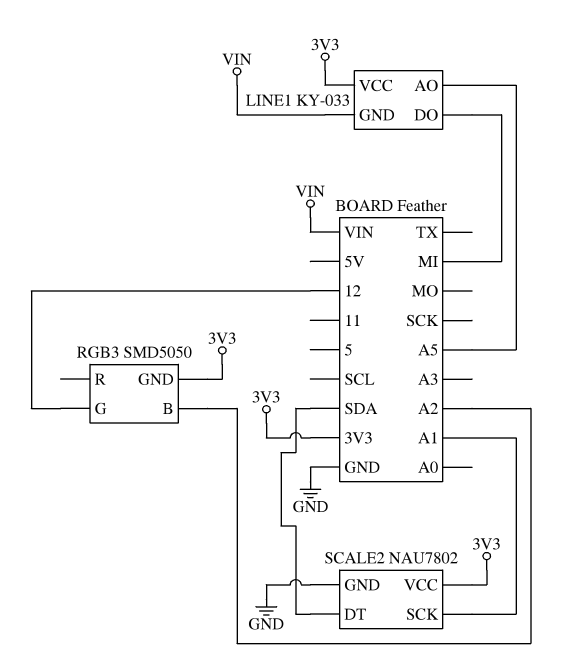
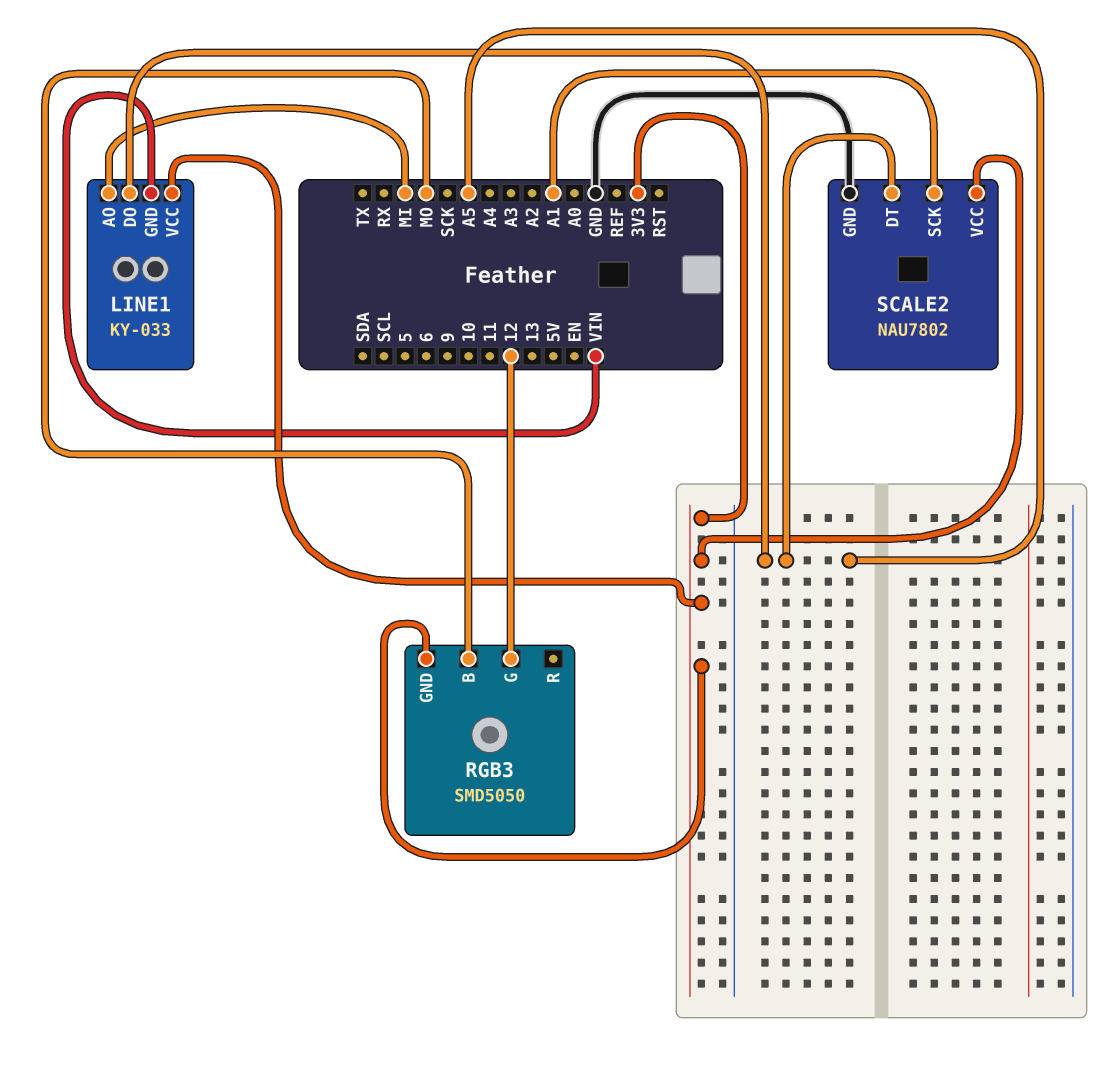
LINE1 pin AO: A5 -> MI
LINE1 pin DO: MI -> A5
RGB3 pin B: A2 -> MO
SCALE2 pin DT: SDA -> A5

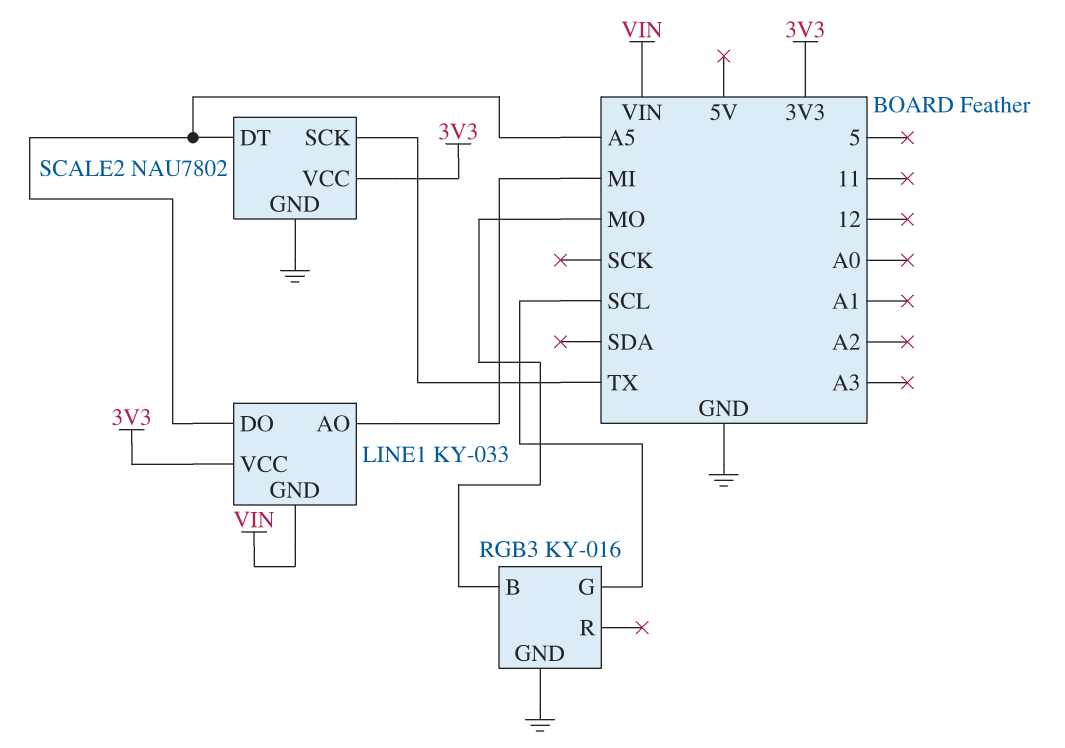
RGB3: SMD5050 -> KY-016
RGB3 pin G: 12 -> SCL
RGB3 pin GND: 3V3 -> GND
SCALE2 pin SCK: A1 -> TX

